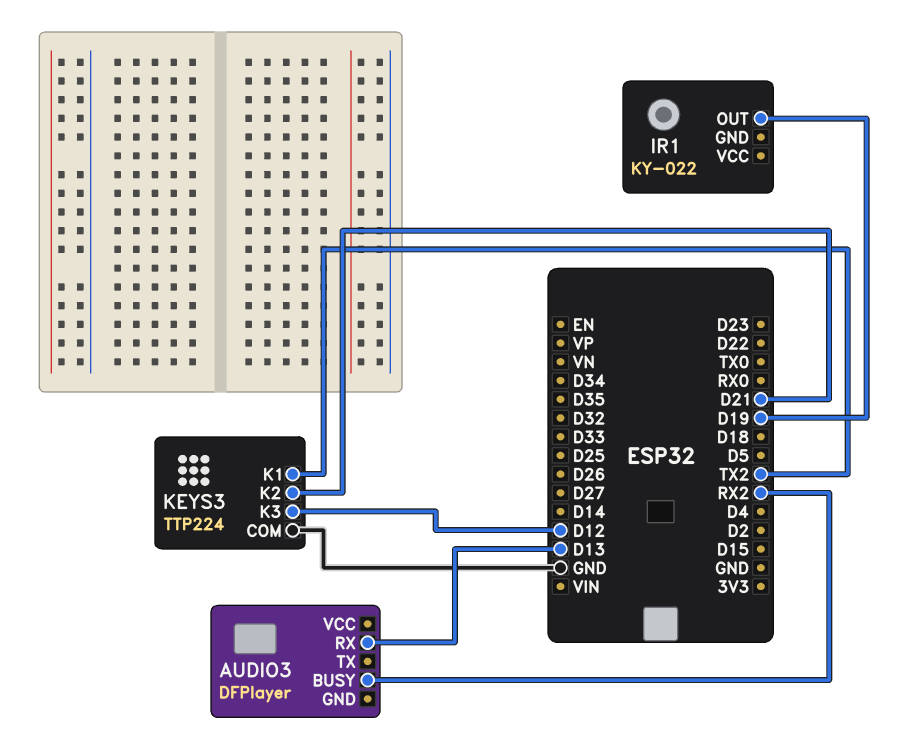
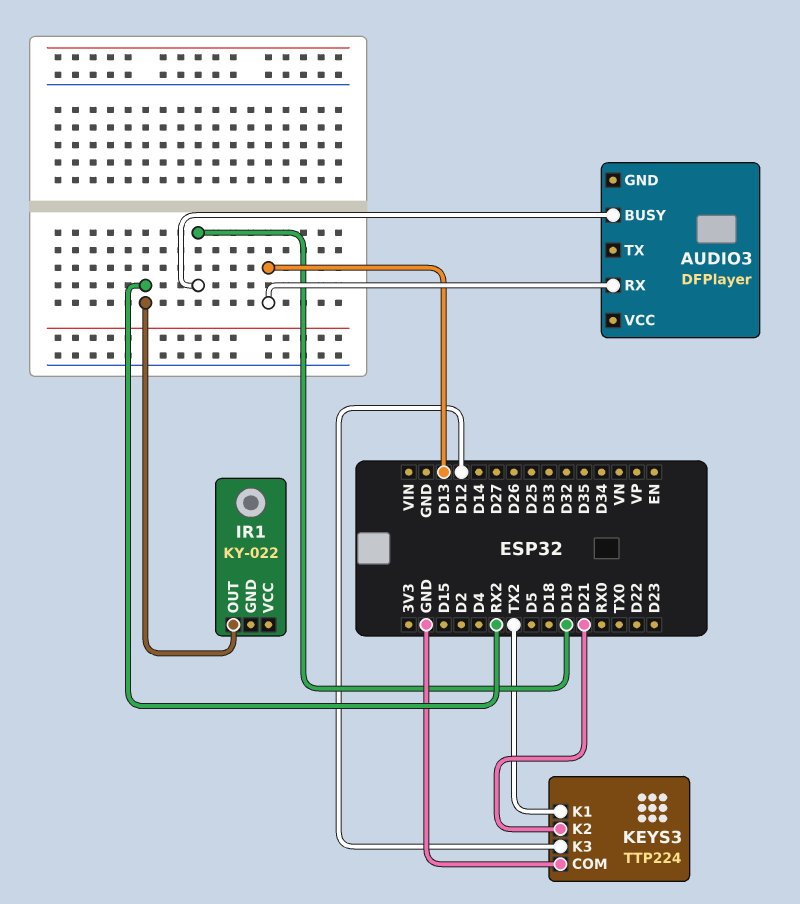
AUDIO3 pin BUSY: RX2 -> D19
IR1 pin OUT: D19 -> RX2

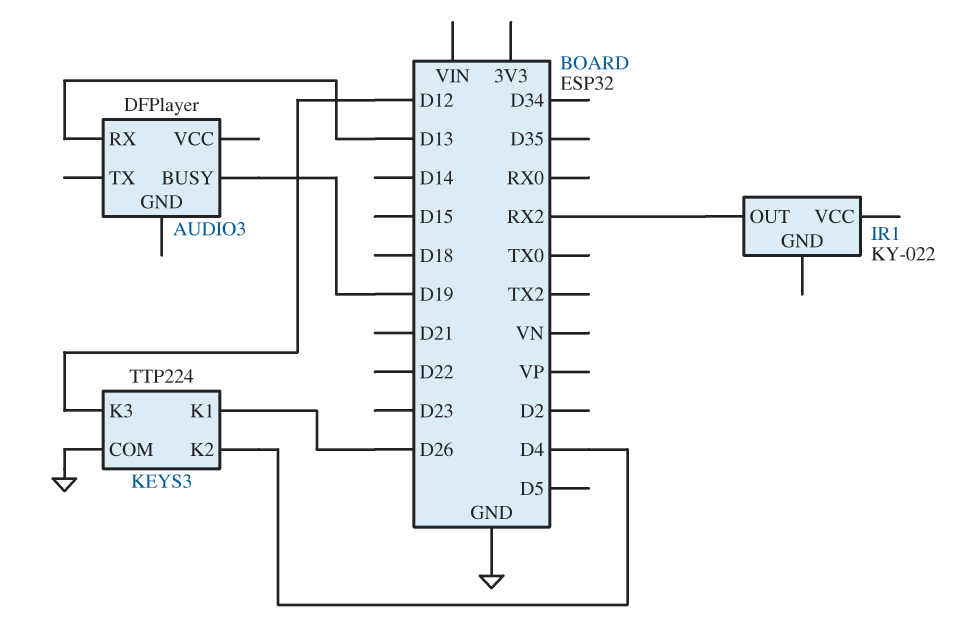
KEYS3 pin K1: TX2 -> D26
KEYS3 pin K2: D21 -> D4

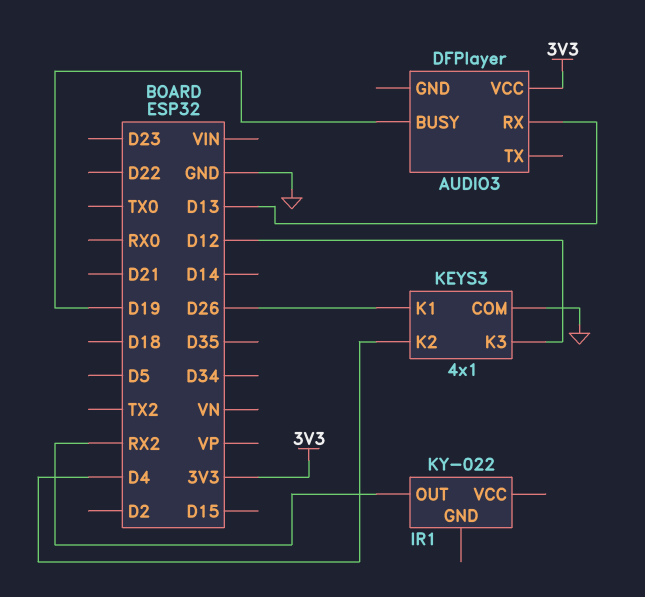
AUDIO3 pin VCC: none -> 3V3
KEYS3: TTP224 -> 4x1

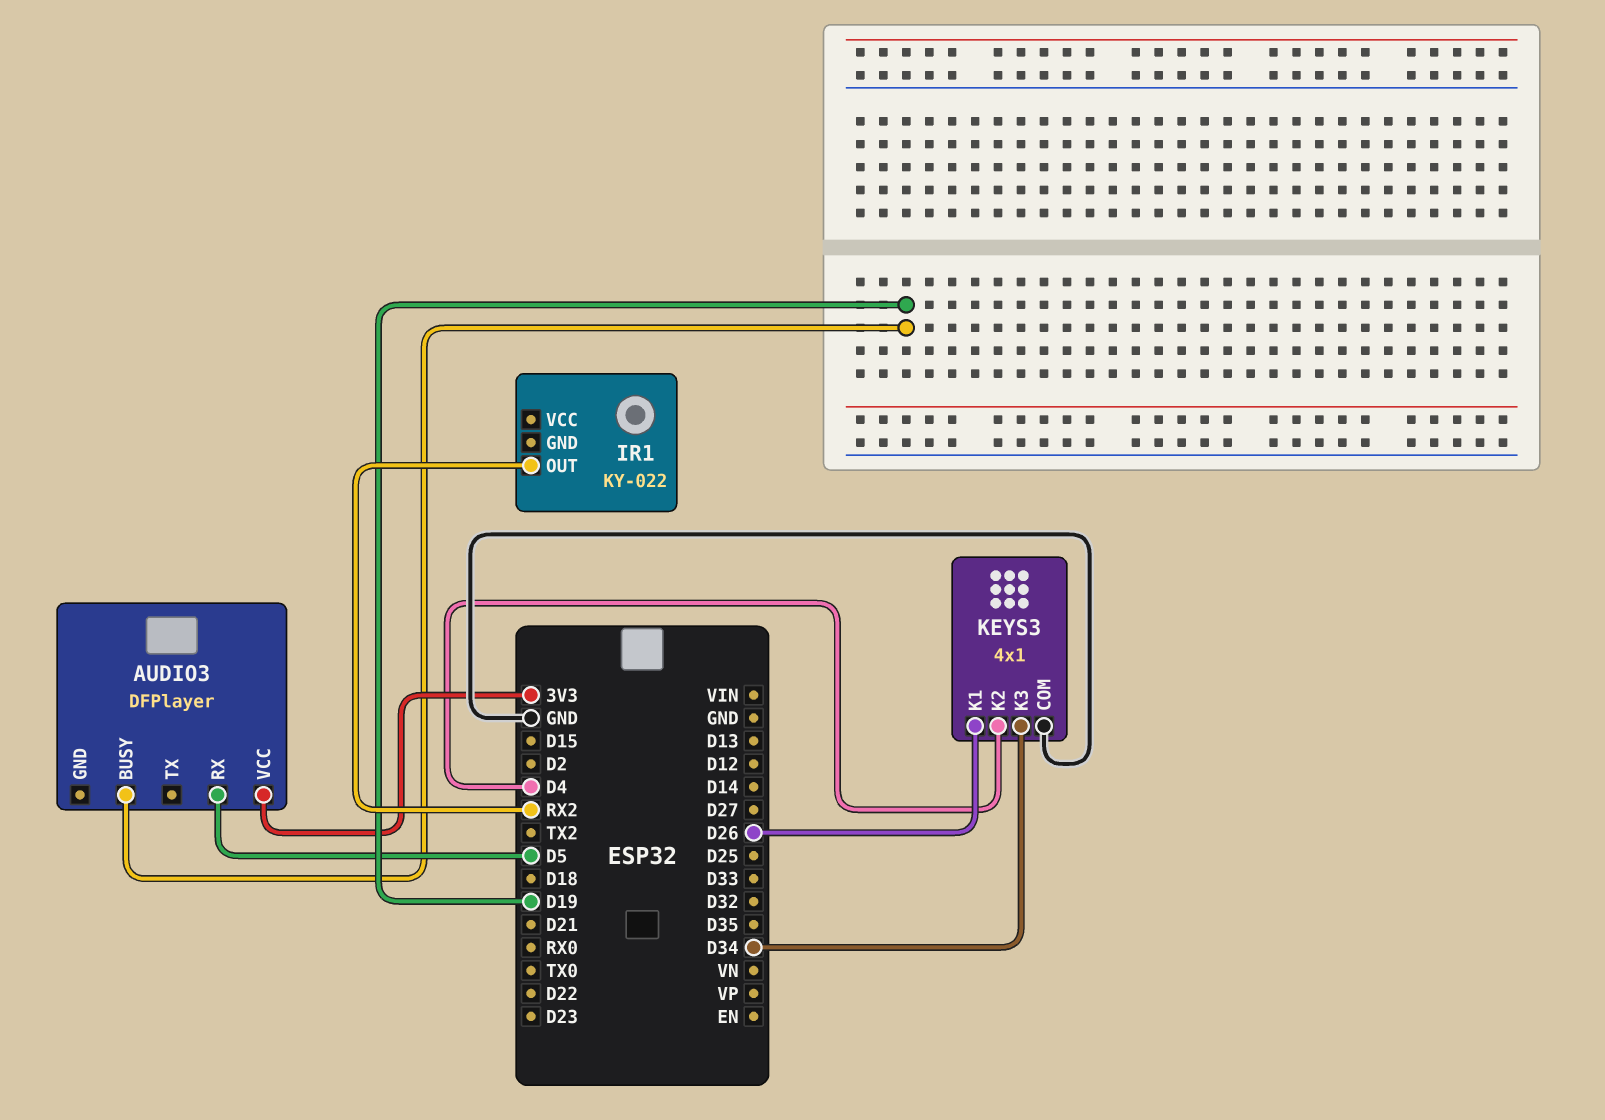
AUDIO3 pin RX: D13 -> D5
KEYS3 pin K3: D12 -> D34

